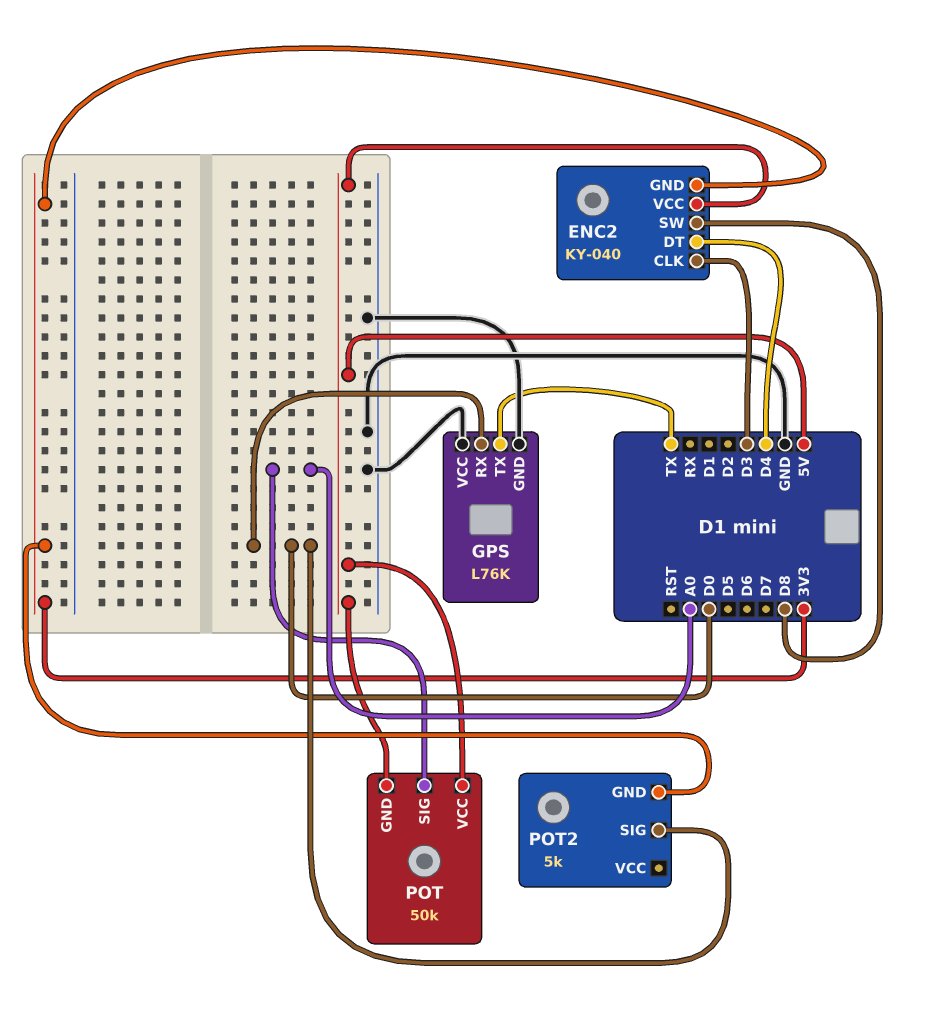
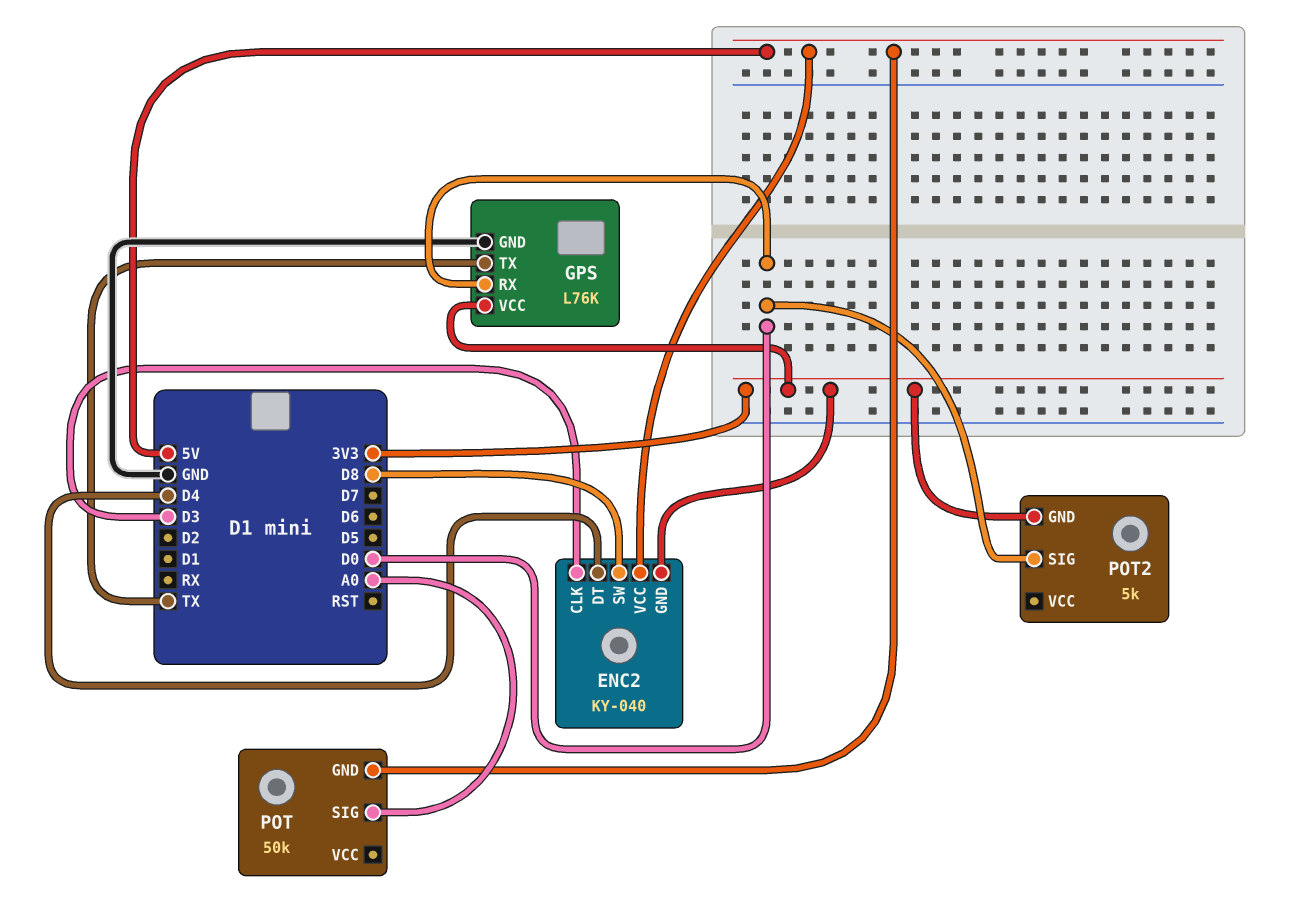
GPS pin VCC: GND -> 3V3
POT pin VCC: 5V -> none

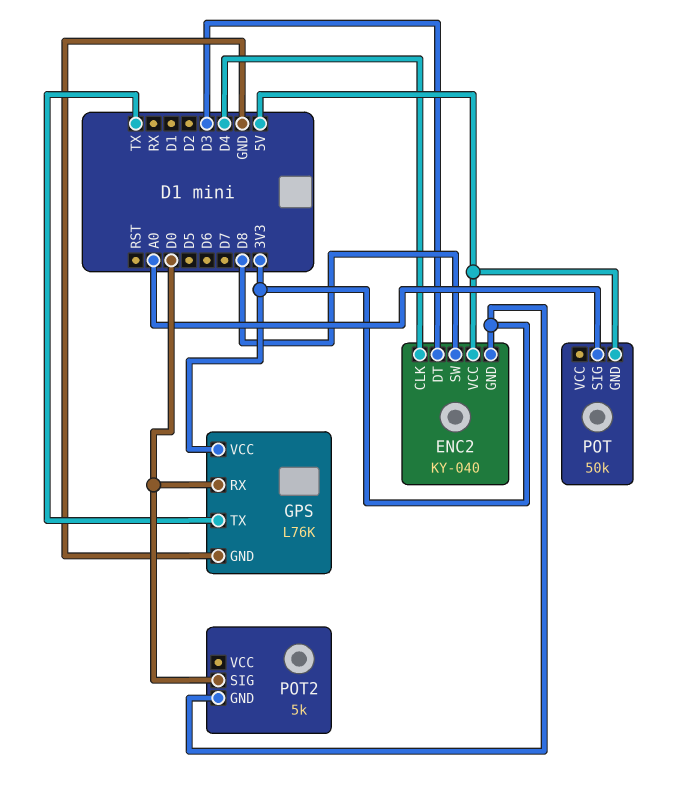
ENC2 pin CLK: D3 -> D4
ENC2 pin DT: D4 -> D3

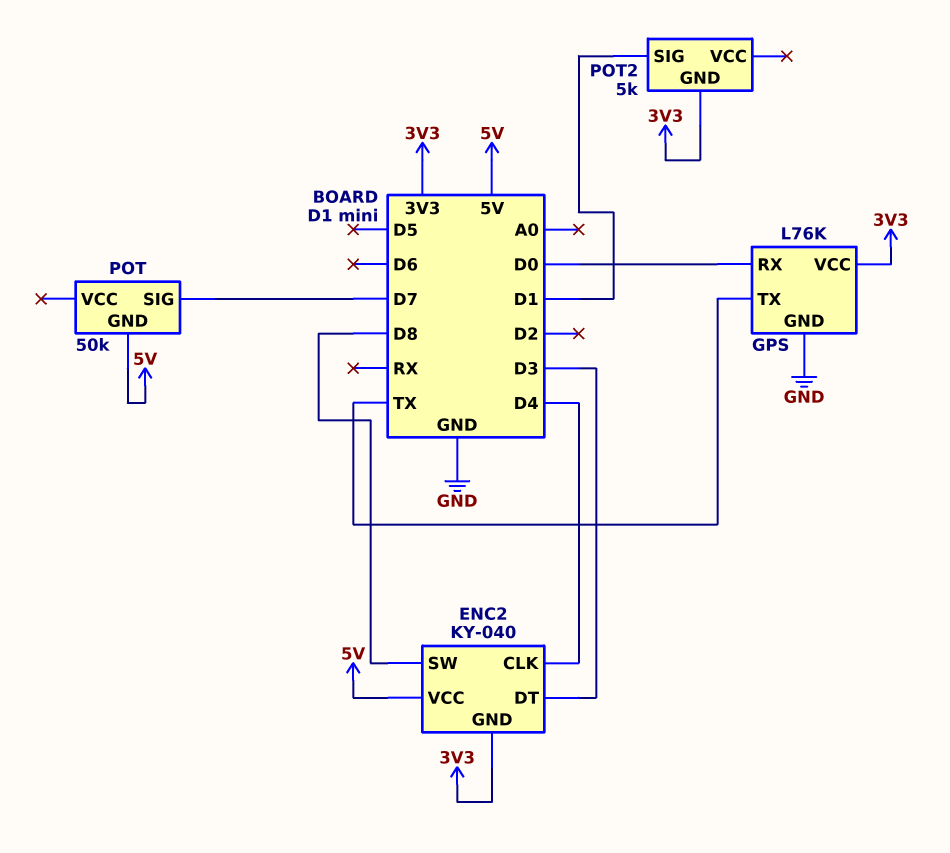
POT pin SIG: A0 -> D7
POT2 pin SIG: D0 -> D1

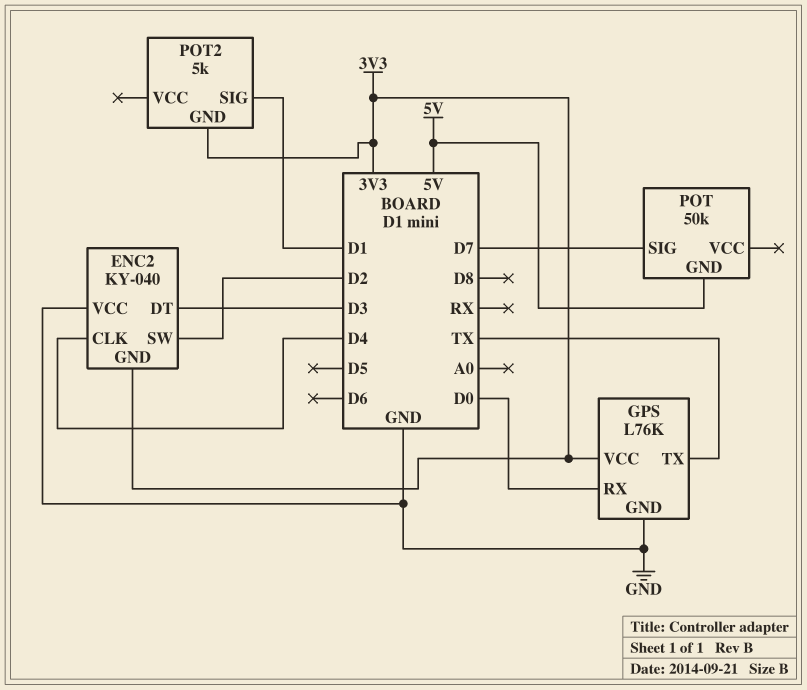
ENC2 pin SW: D8 -> D2
ENC2 pin VCC: 5V -> GND

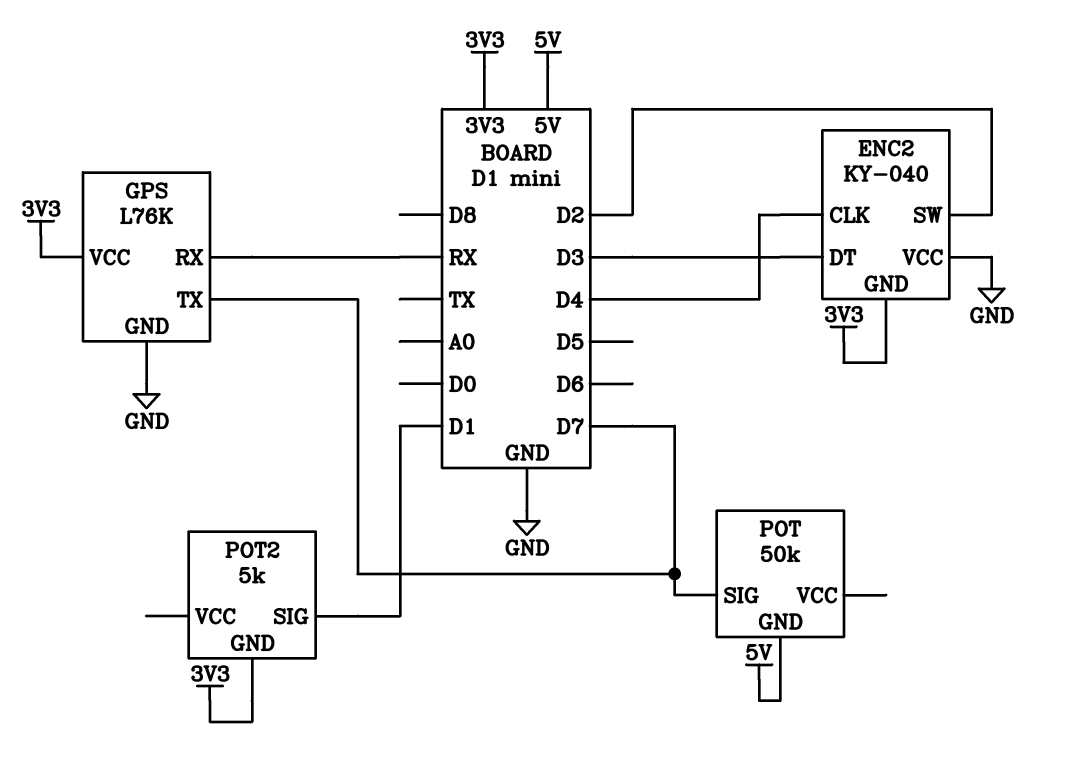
GPS pin RX: D0 -> RX
GPS pin TX: TX -> D7

